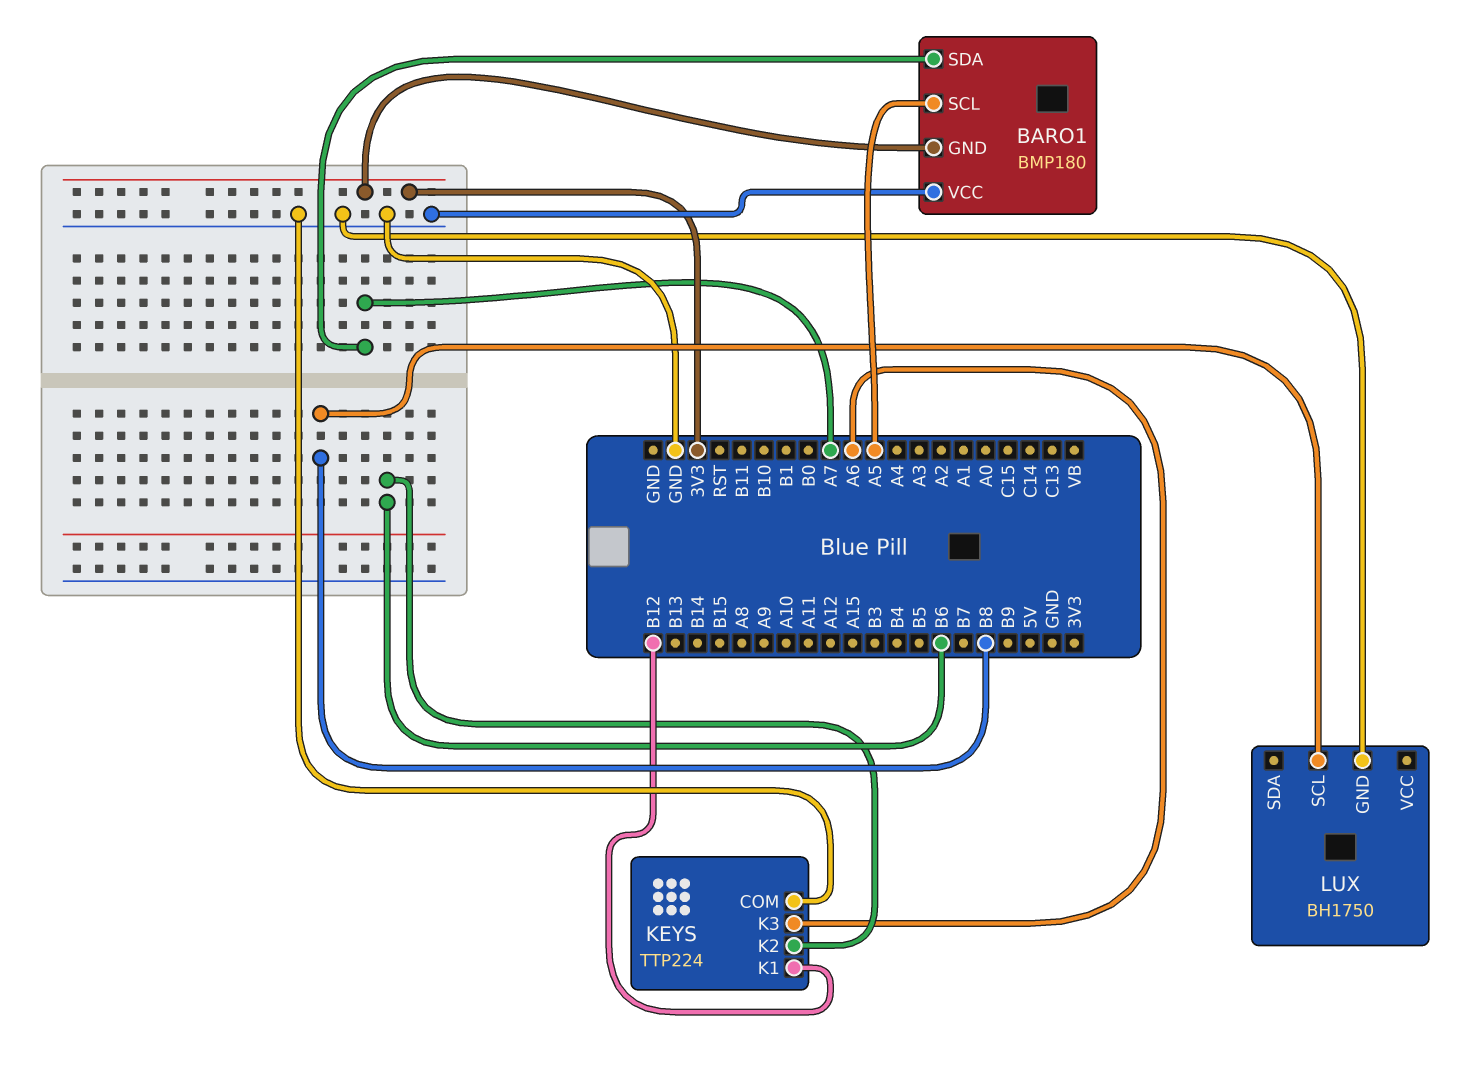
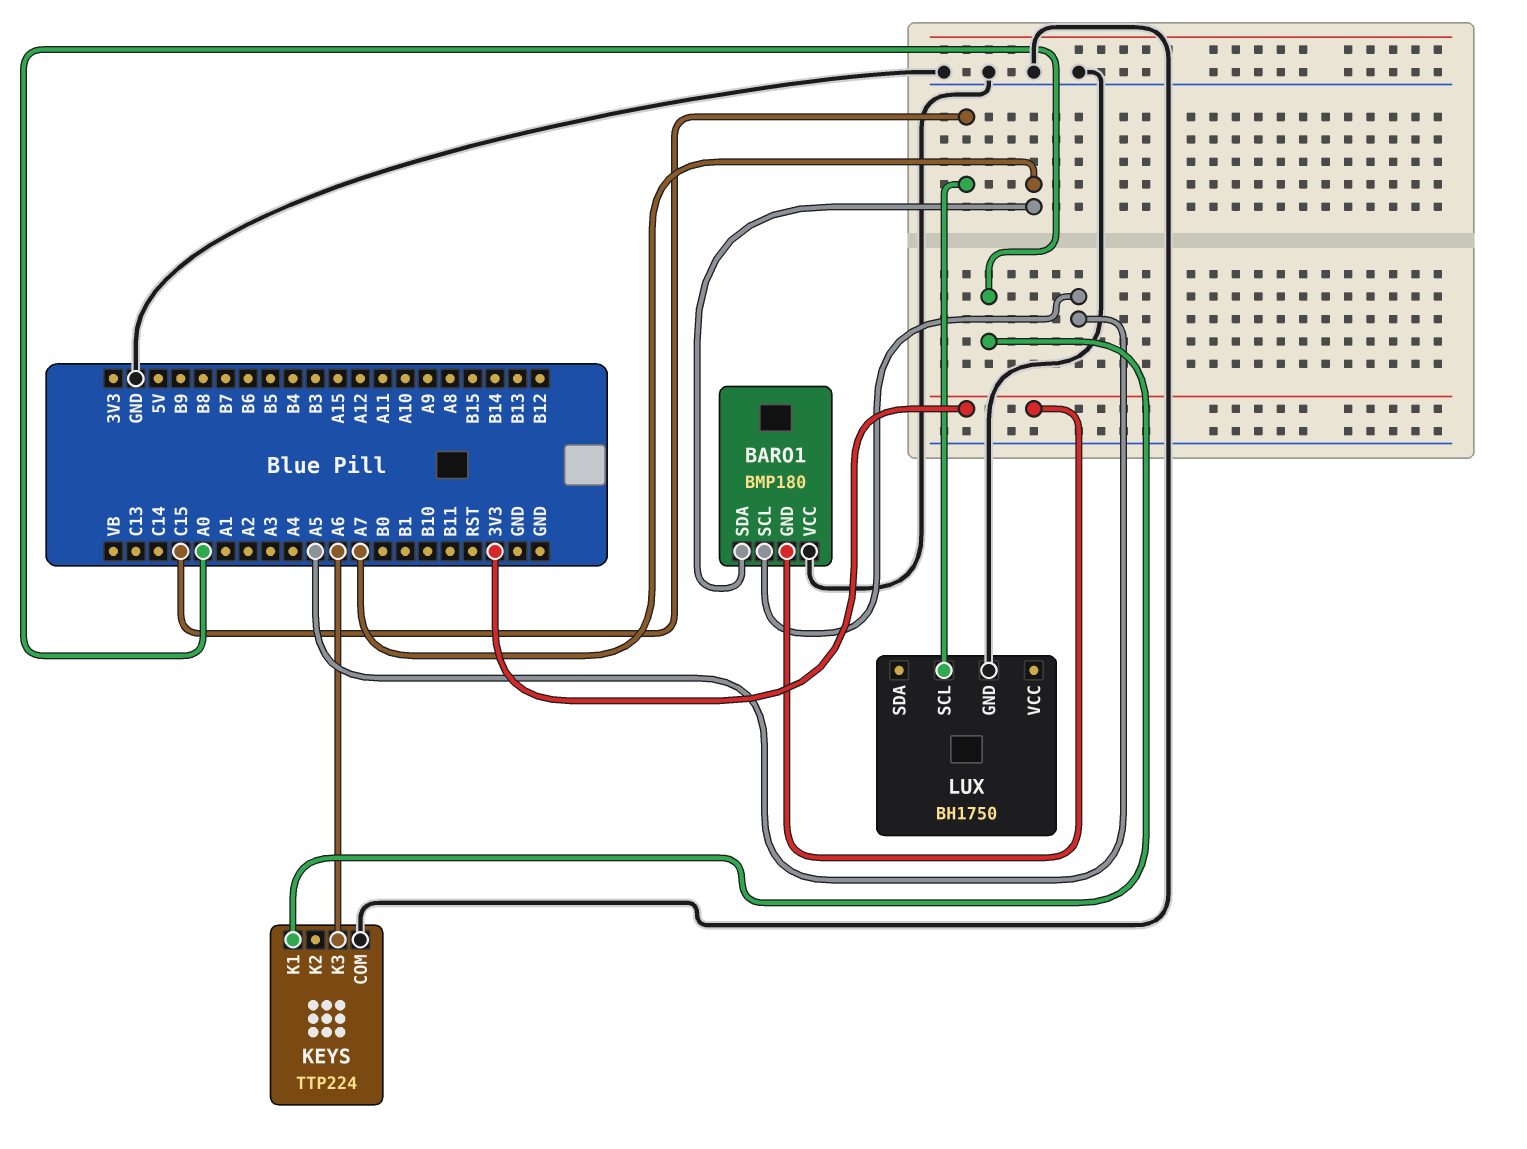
KEYS pin K1: B12 -> A0
KEYS pin K2: B6 -> none
LUX pin SCL: B8 -> C15

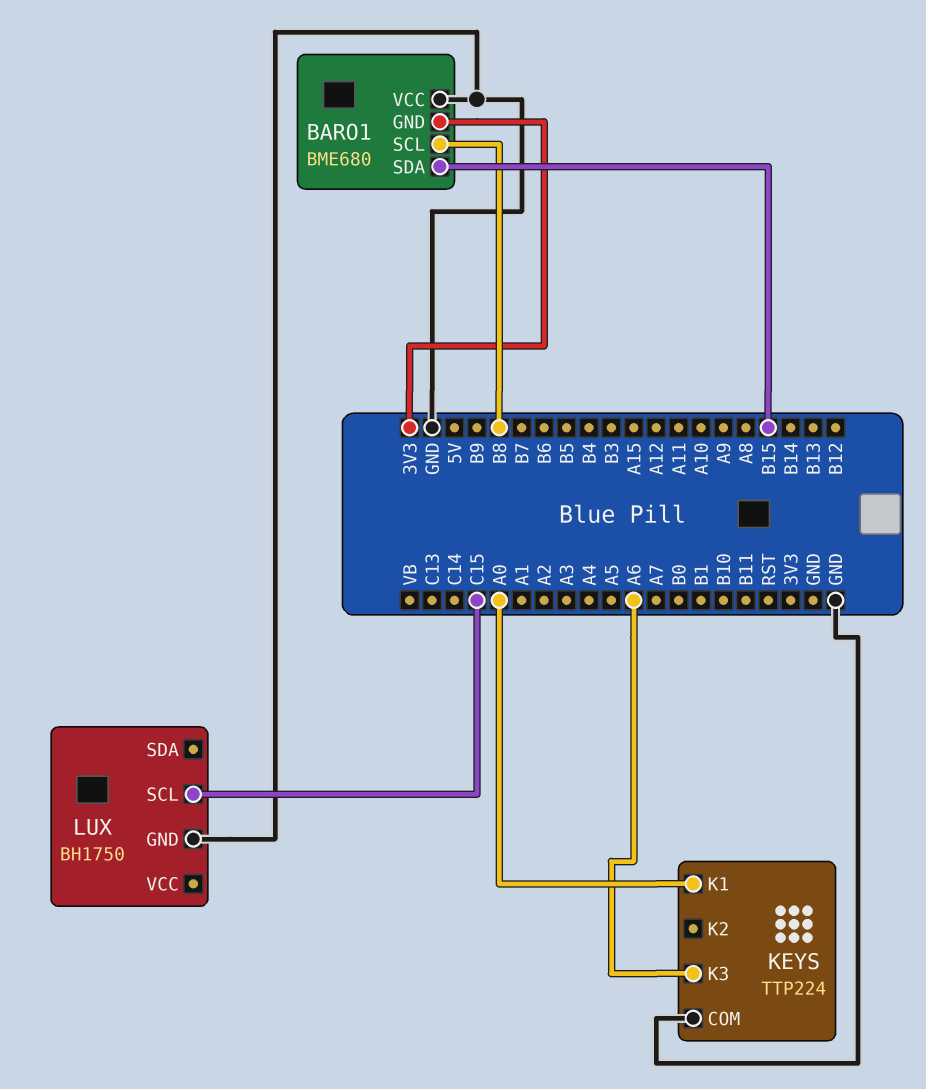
BARO1: BMP180 -> BME680
BARO1 pin SCL: A5 -> B8
BARO1 pin SDA: A7 -> B15

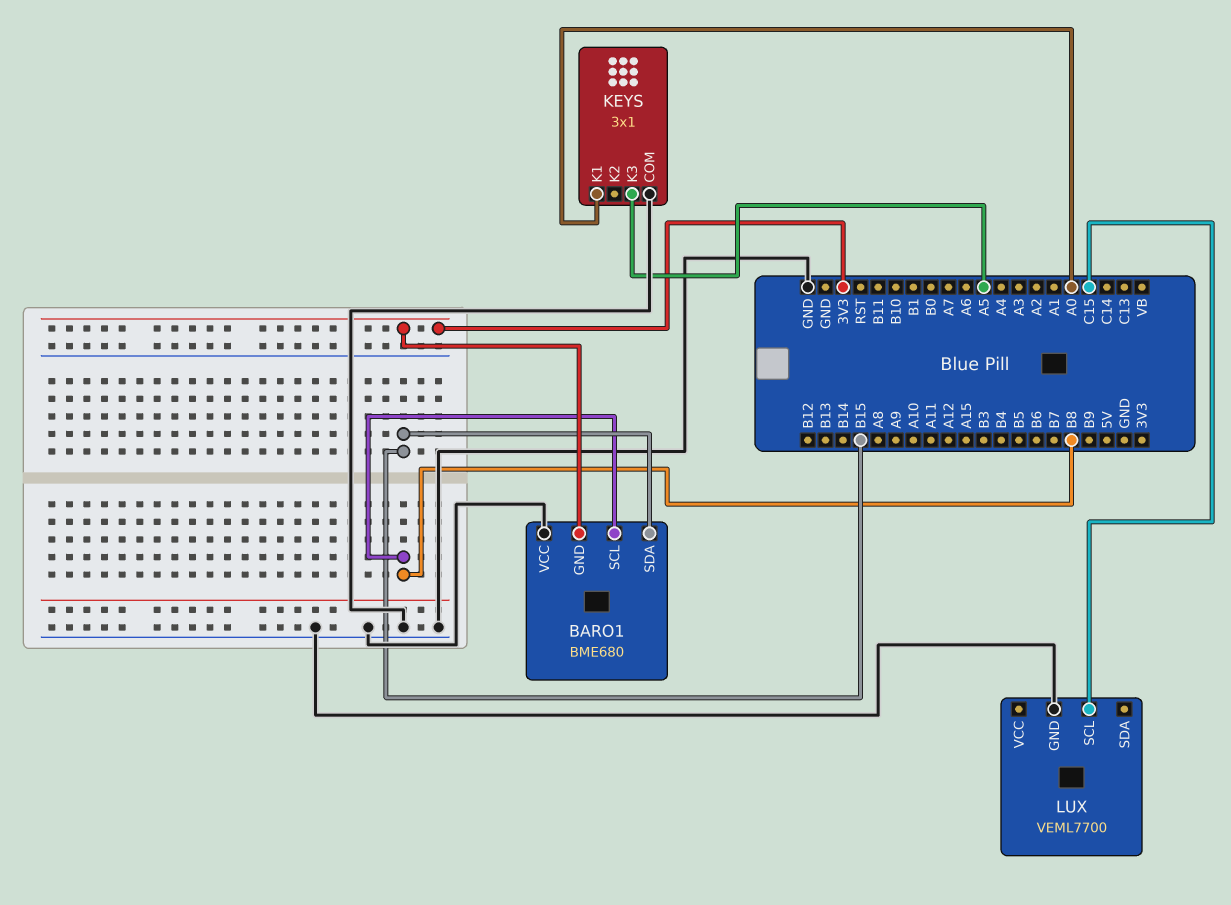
KEYS: TTP224 -> 3x1
KEYS pin K3: A6 -> A5
LUX: BH1750 -> VEML7700

